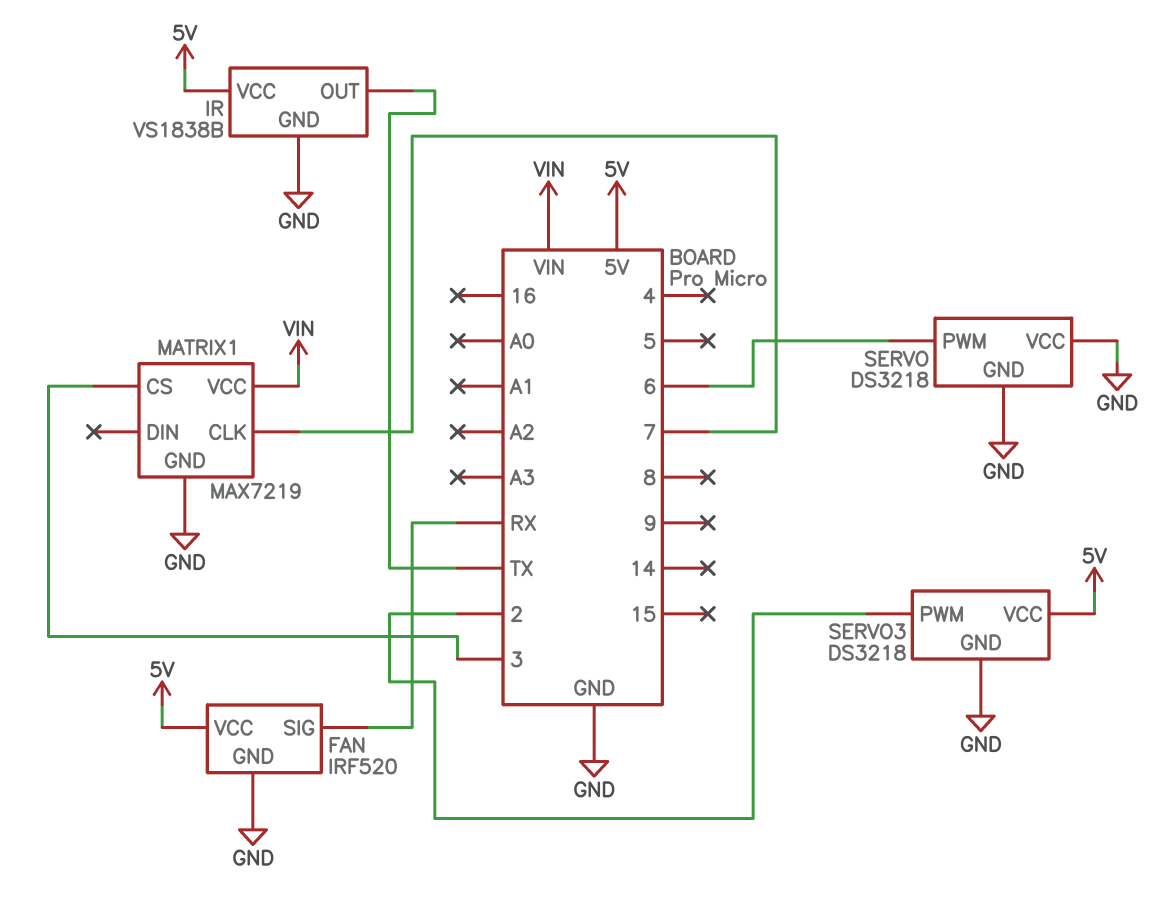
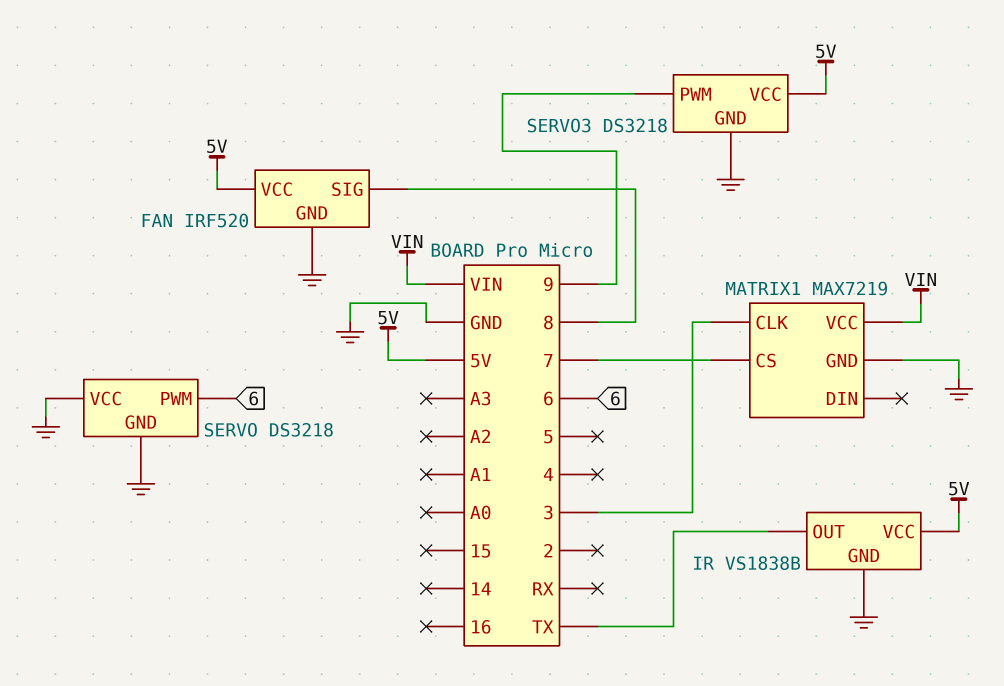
FAN pin SIG: RX -> 8
MATRIX1 pin CLK: 7 -> 3
MATRIX1 pin CS: 3 -> 7
SERVO3 pin PWM: 2 -> 9

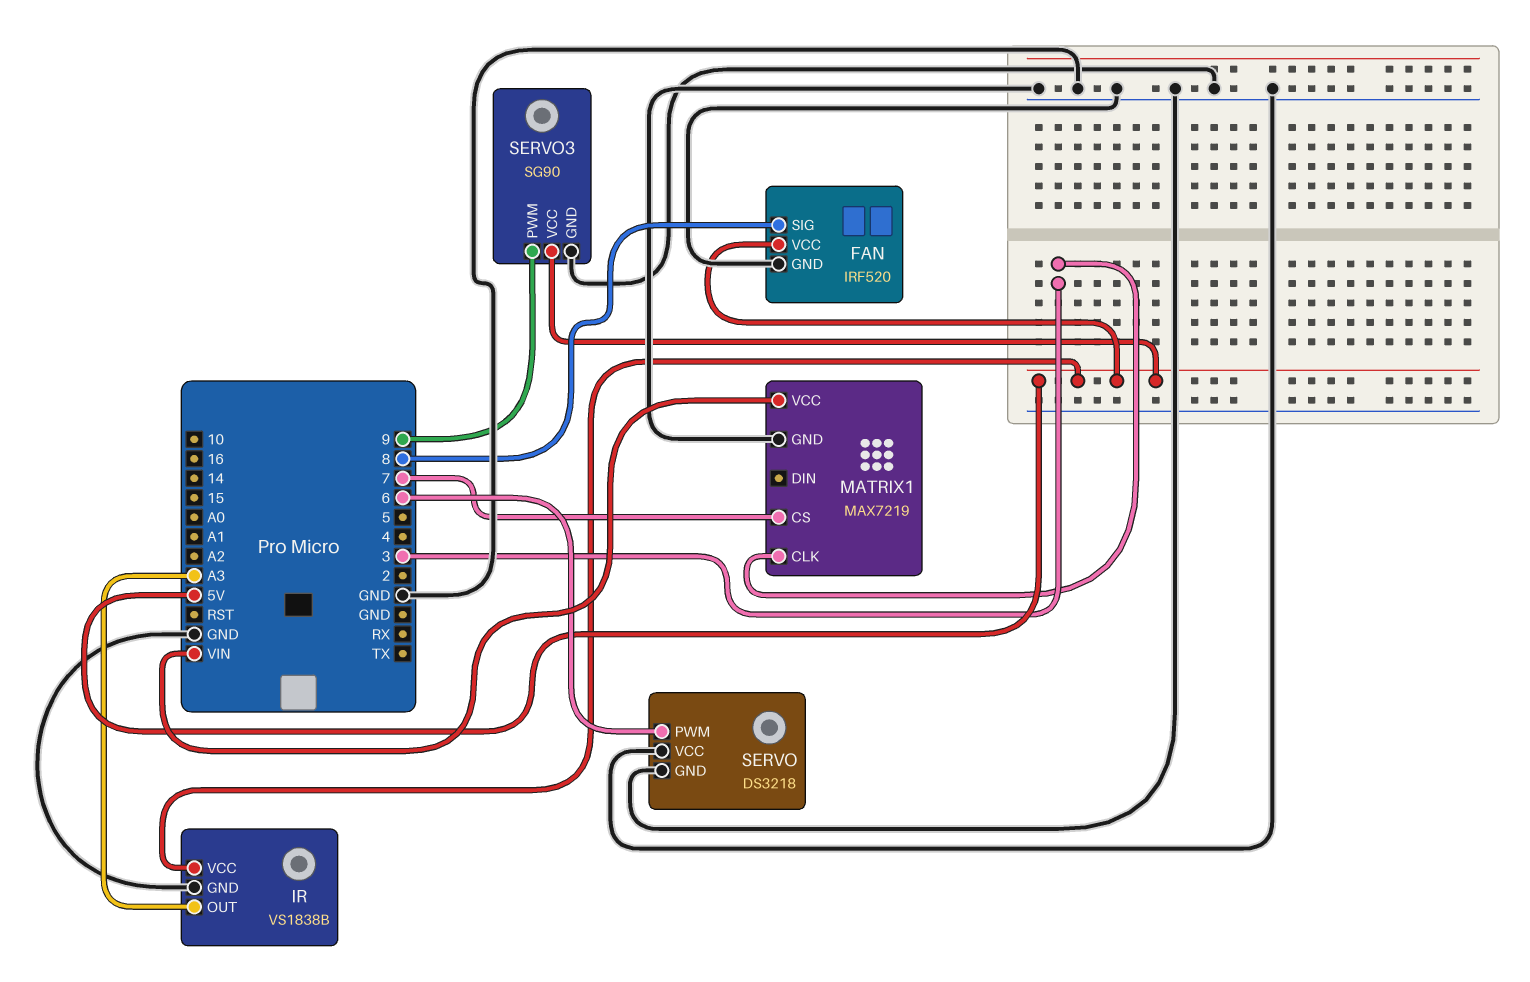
IR pin OUT: TX -> A3
SERVO3: DS3218 -> SG90

